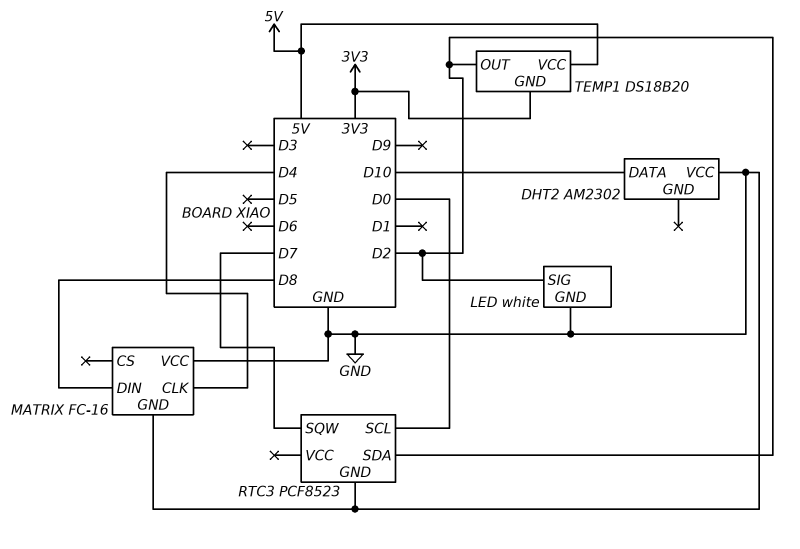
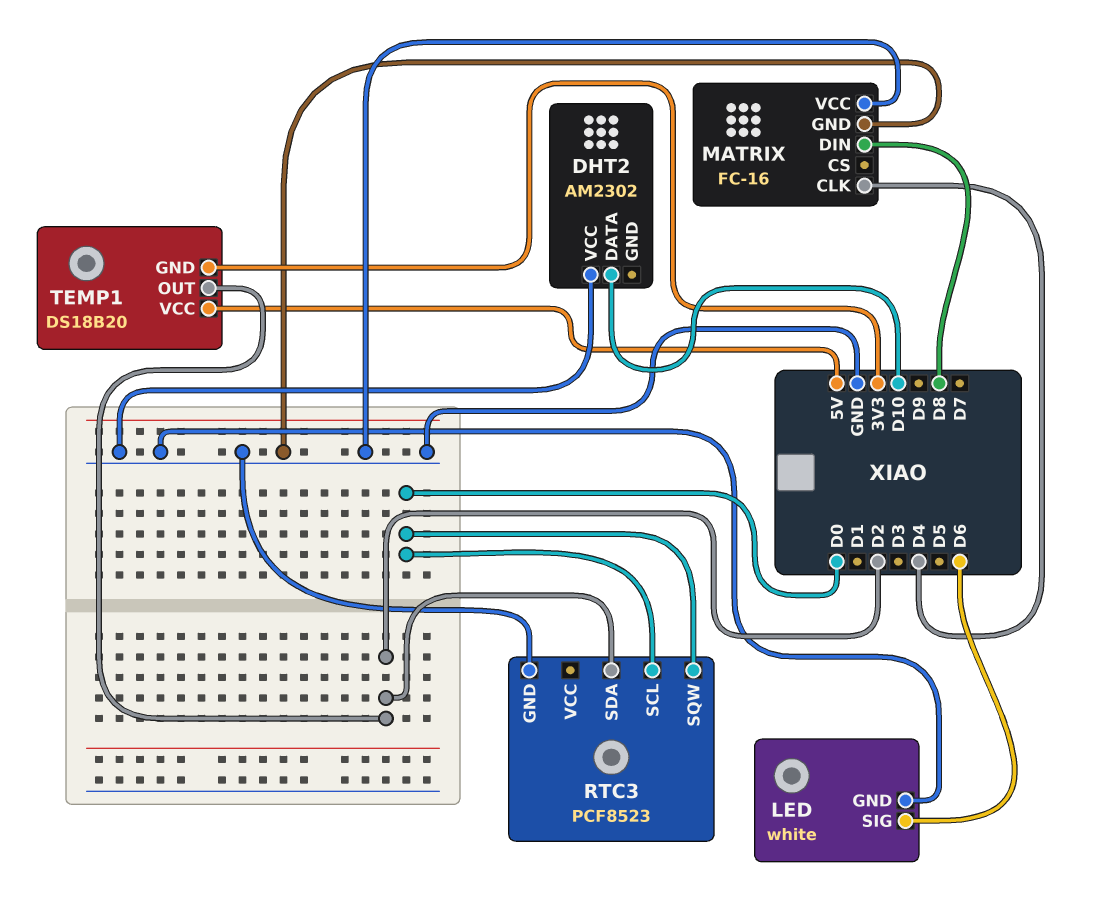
LED pin SIG: D2 -> D6
RTC3 pin SQW: D7 -> D0

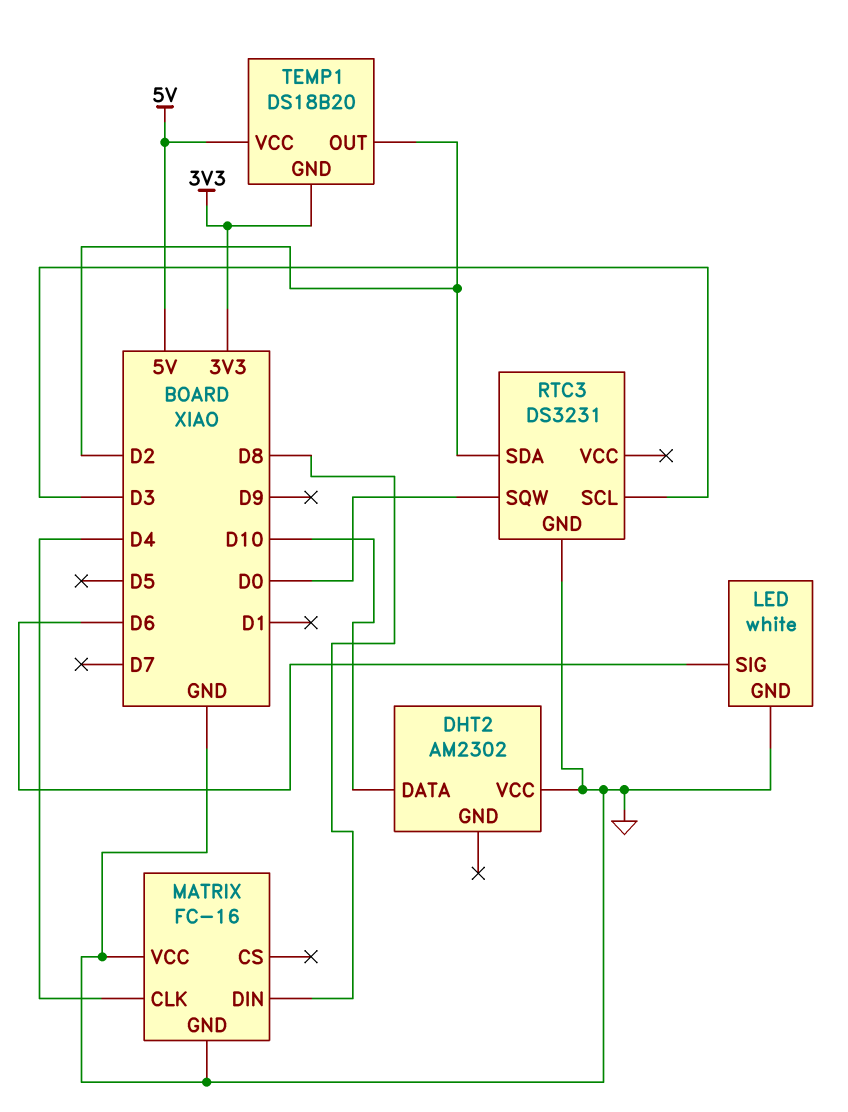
RTC3: PCF8523 -> DS3231
RTC3 pin SCL: D0 -> D3

